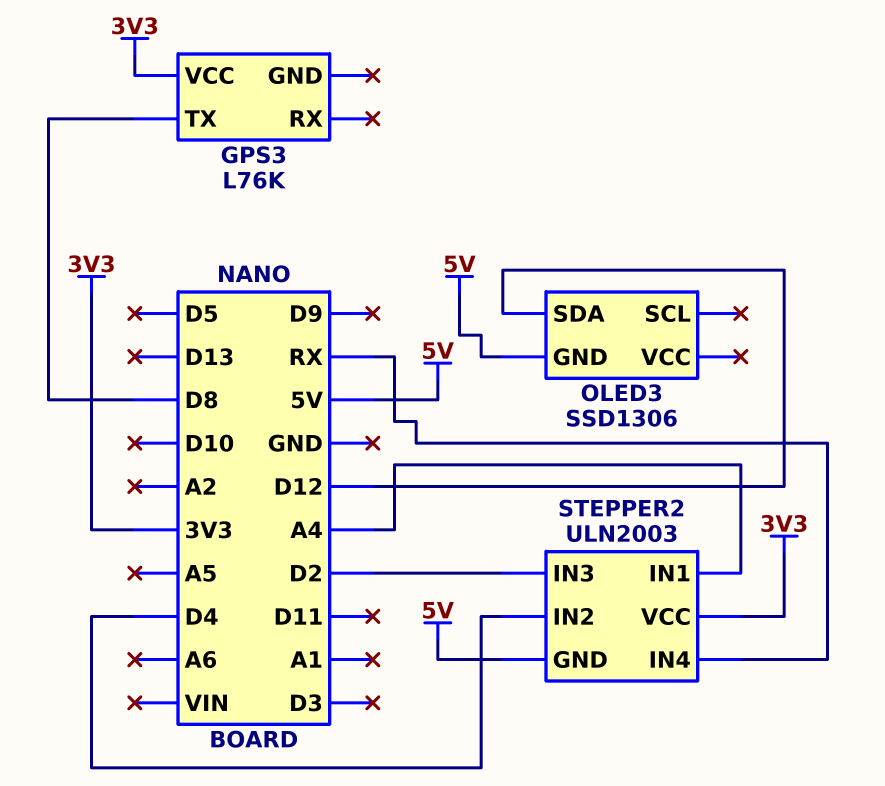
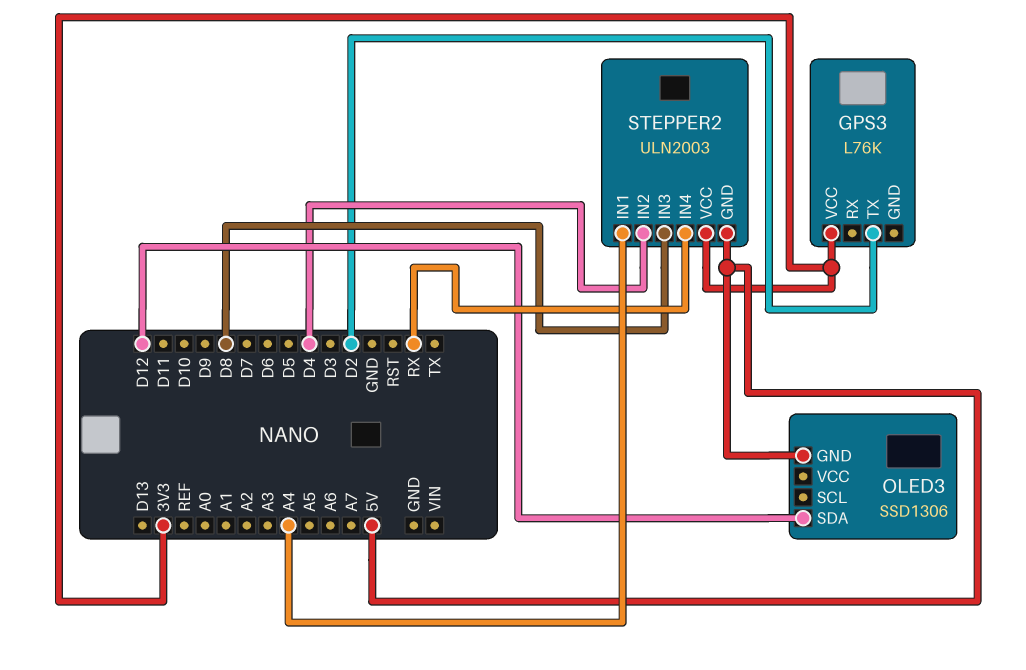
GPS3 pin TX: D8 -> D2
STEPPER2 pin IN3: D2 -> D8

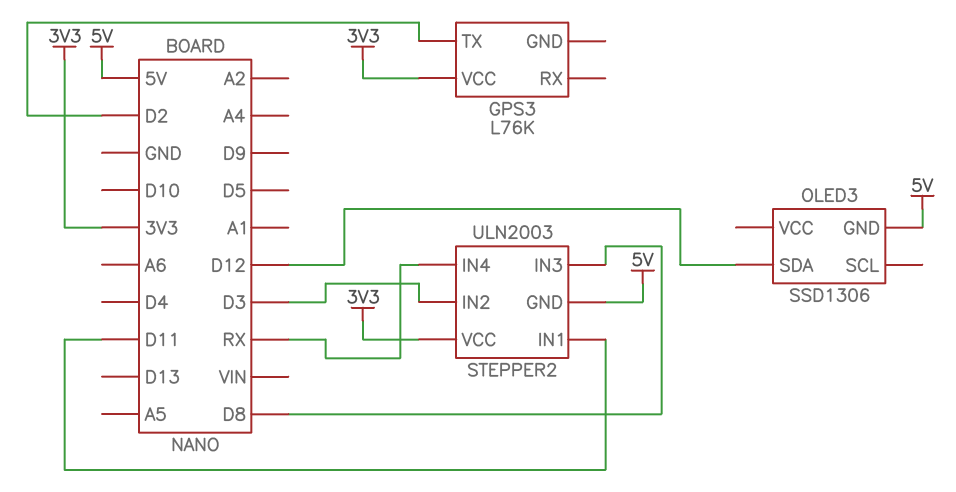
STEPPER2 pin IN1: A4 -> D11
STEPPER2 pin IN2: D4 -> D3

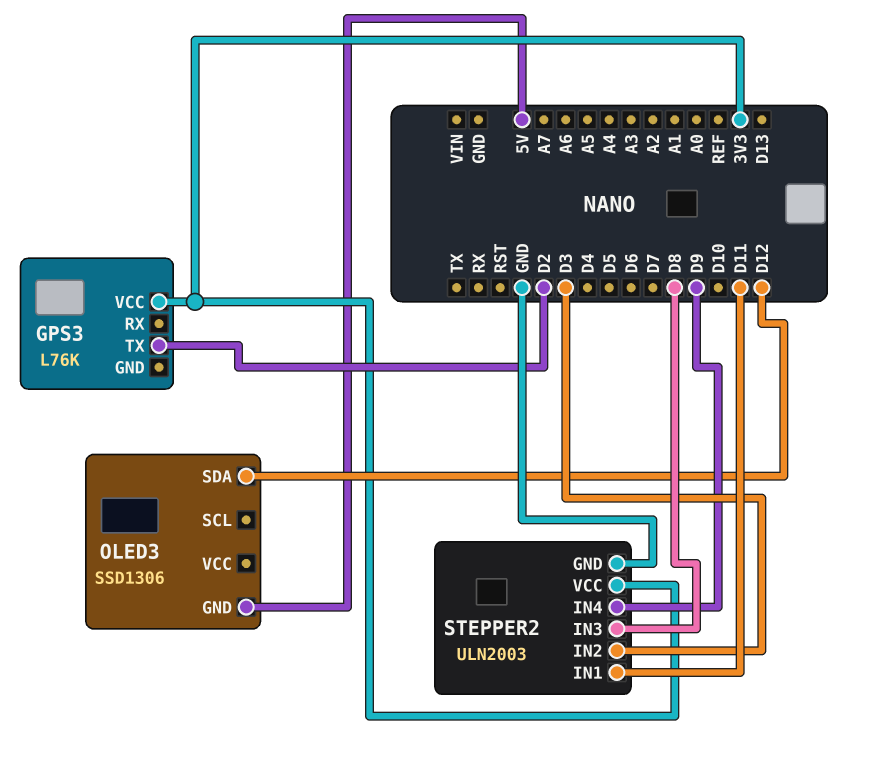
STEPPER2 pin GND: 5V -> GND
STEPPER2 pin IN4: RX -> D9

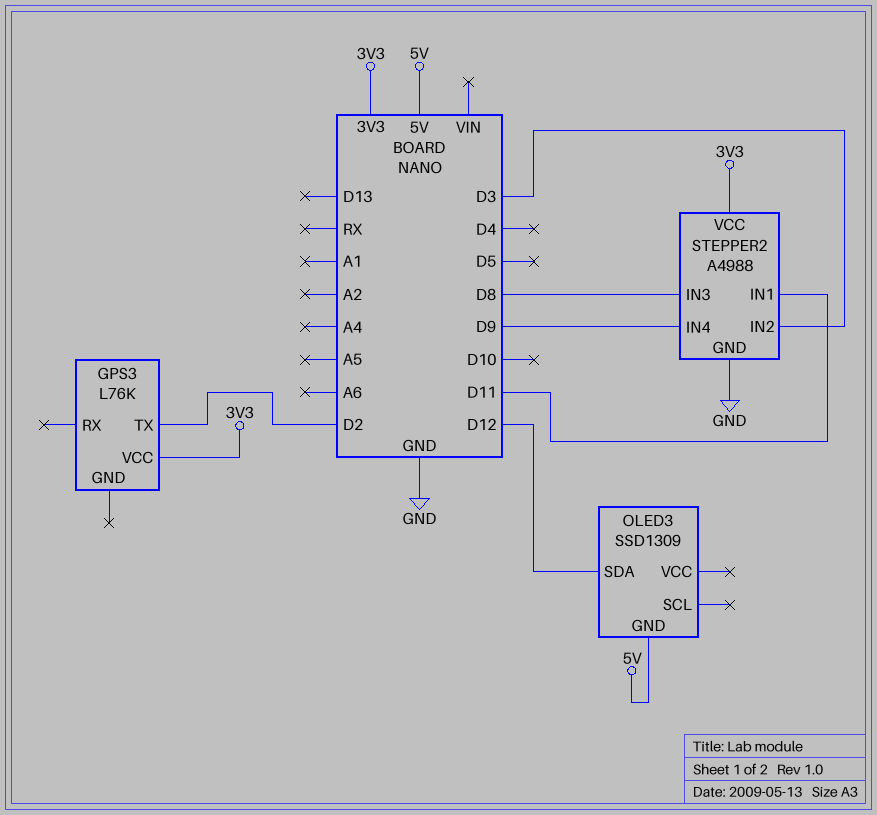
OLED3: SSD1306 -> SSD1309
STEPPER2: ULN2003 -> A4988

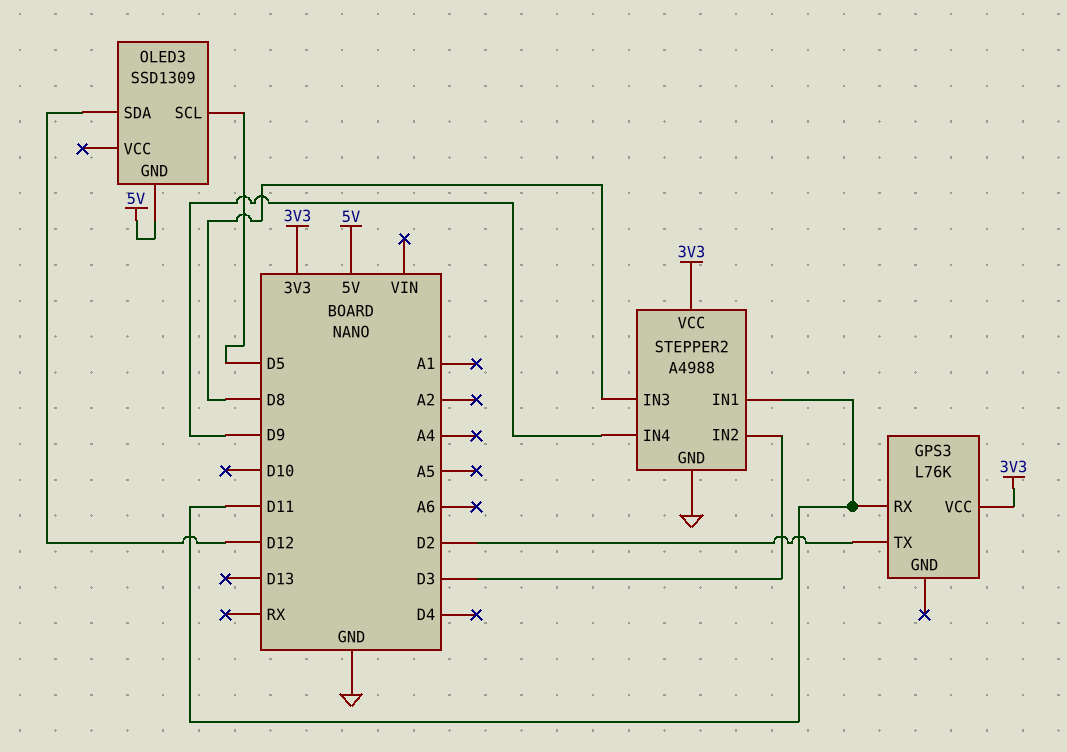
GPS3 pin RX: none -> D11
OLED3 pin SCL: none -> D5

